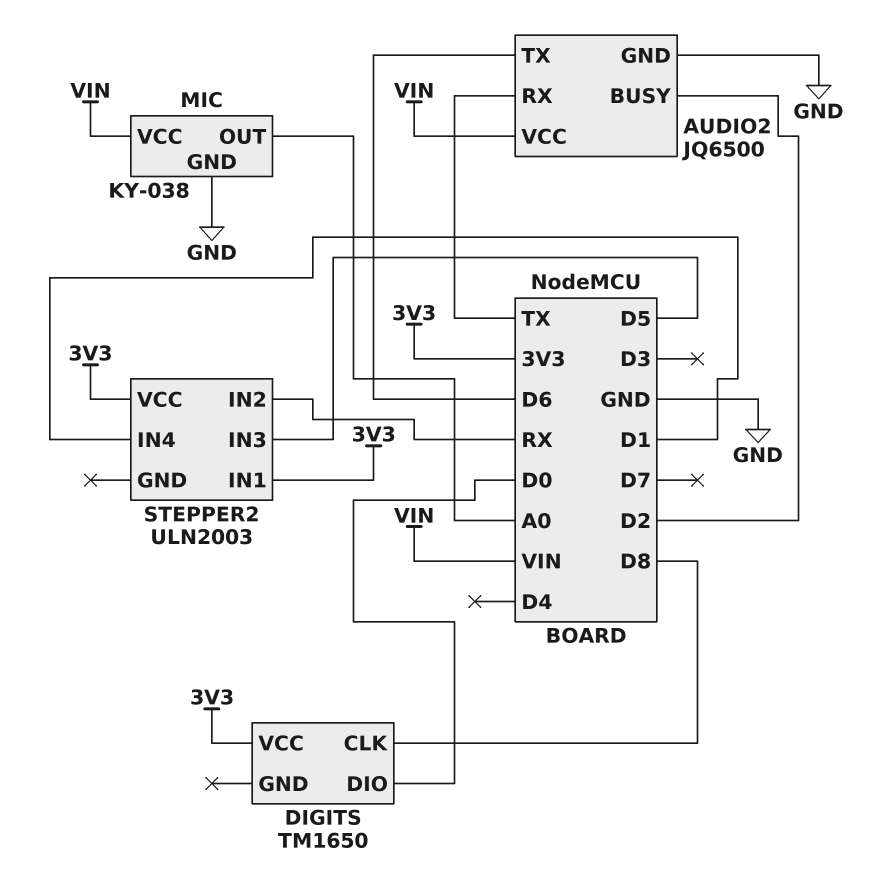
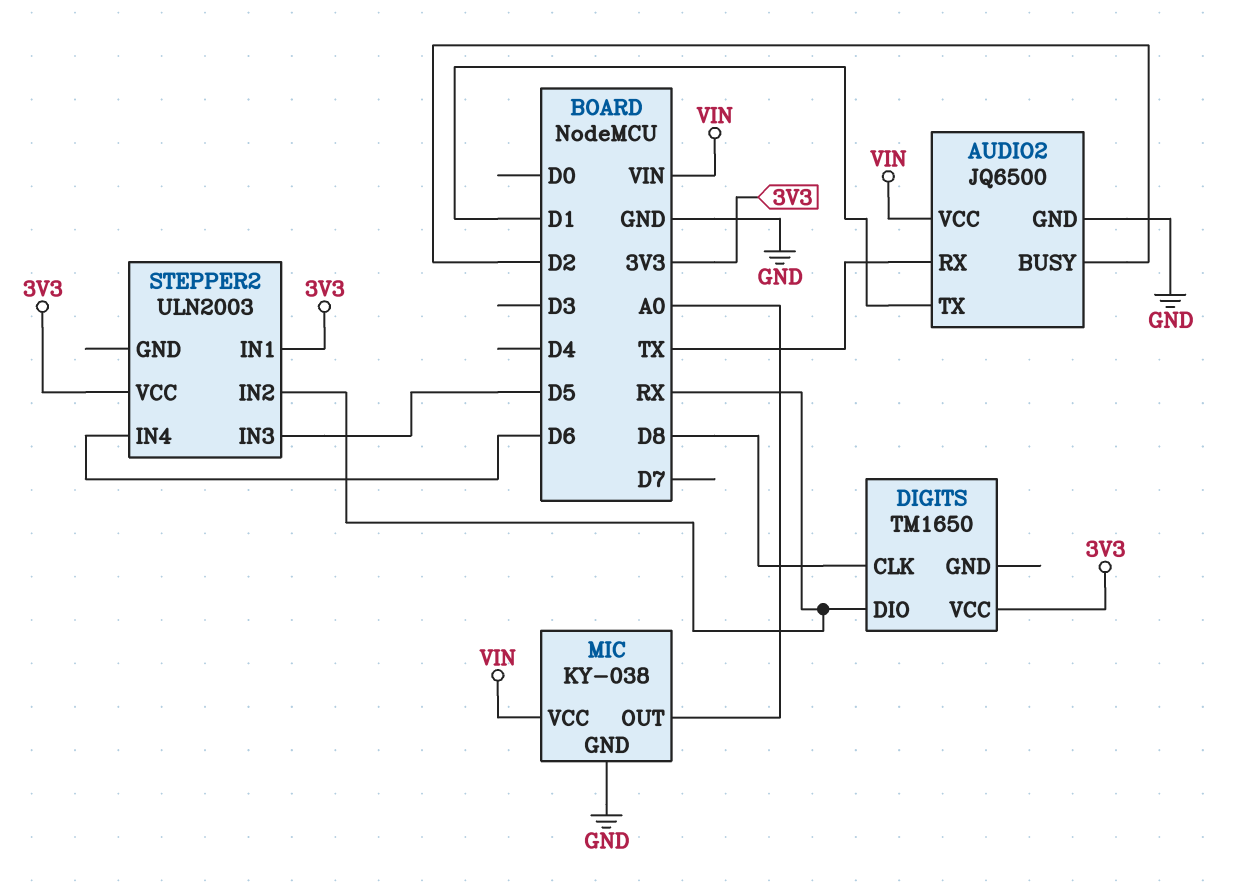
AUDIO2 pin TX: D6 -> D1
DIGITS pin DIO: D0 -> RX
STEPPER2 pin IN4: D1 -> D6

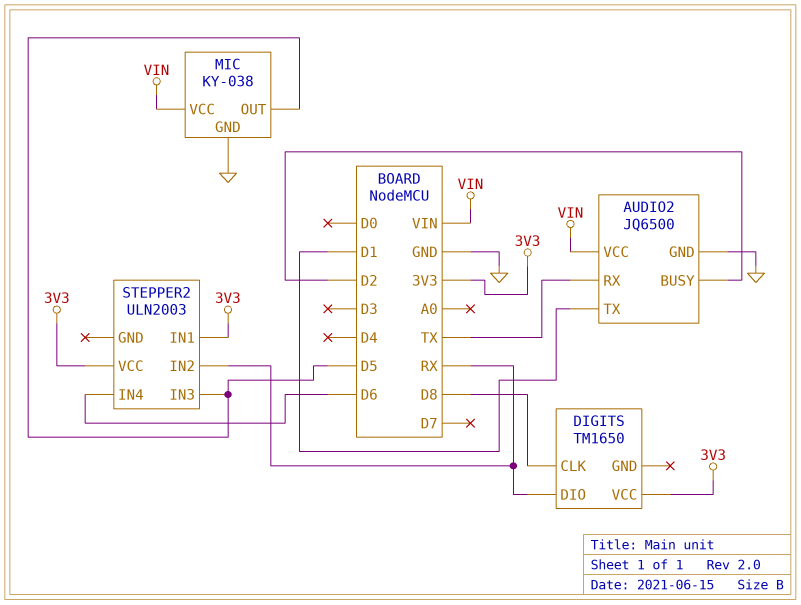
MIC pin OUT: A0 -> D5

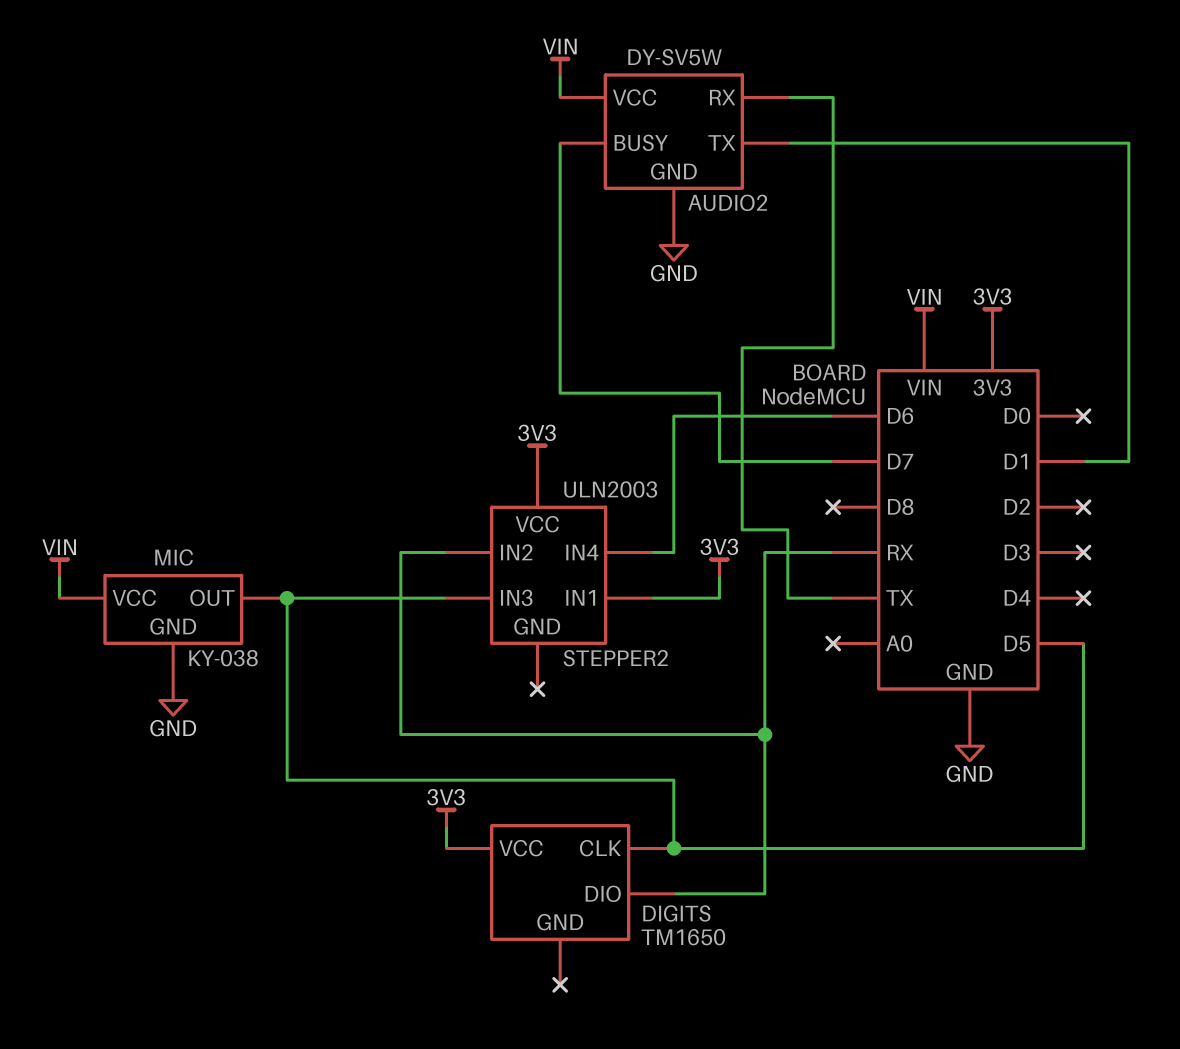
AUDIO2: JQ6500 -> DY-SV5W
AUDIO2 pin BUSY: D2 -> D7
DIGITS pin CLK: D8 -> D5

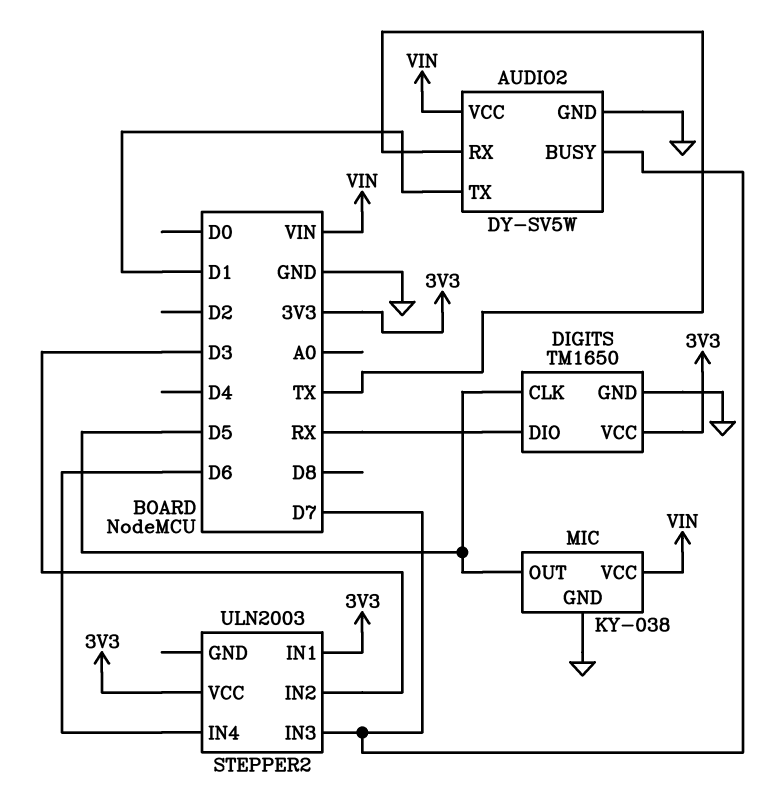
DIGITS pin GND: none -> GND
STEPPER2 pin IN2: RX -> D3
STEPPER2 pin IN3: D5 -> D7

